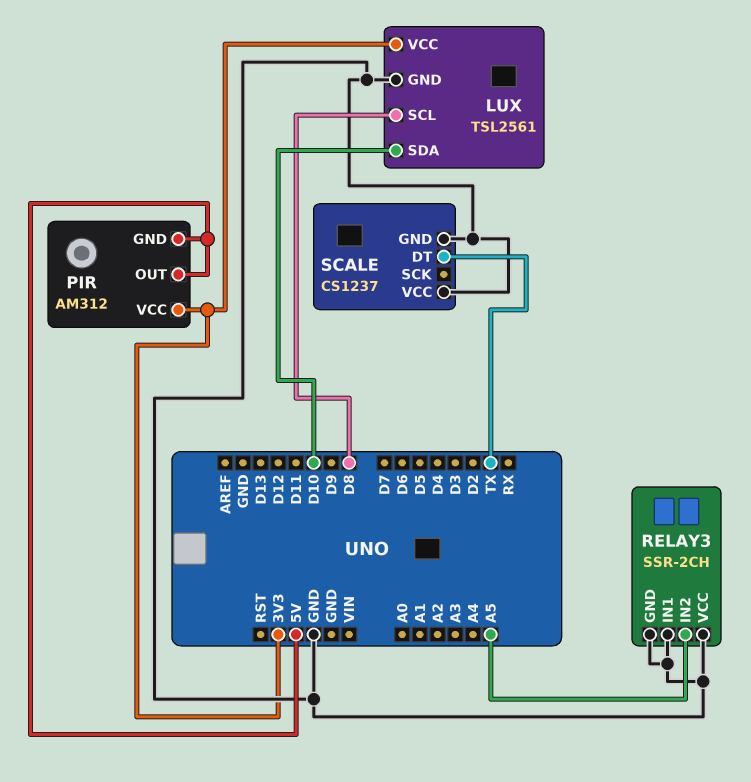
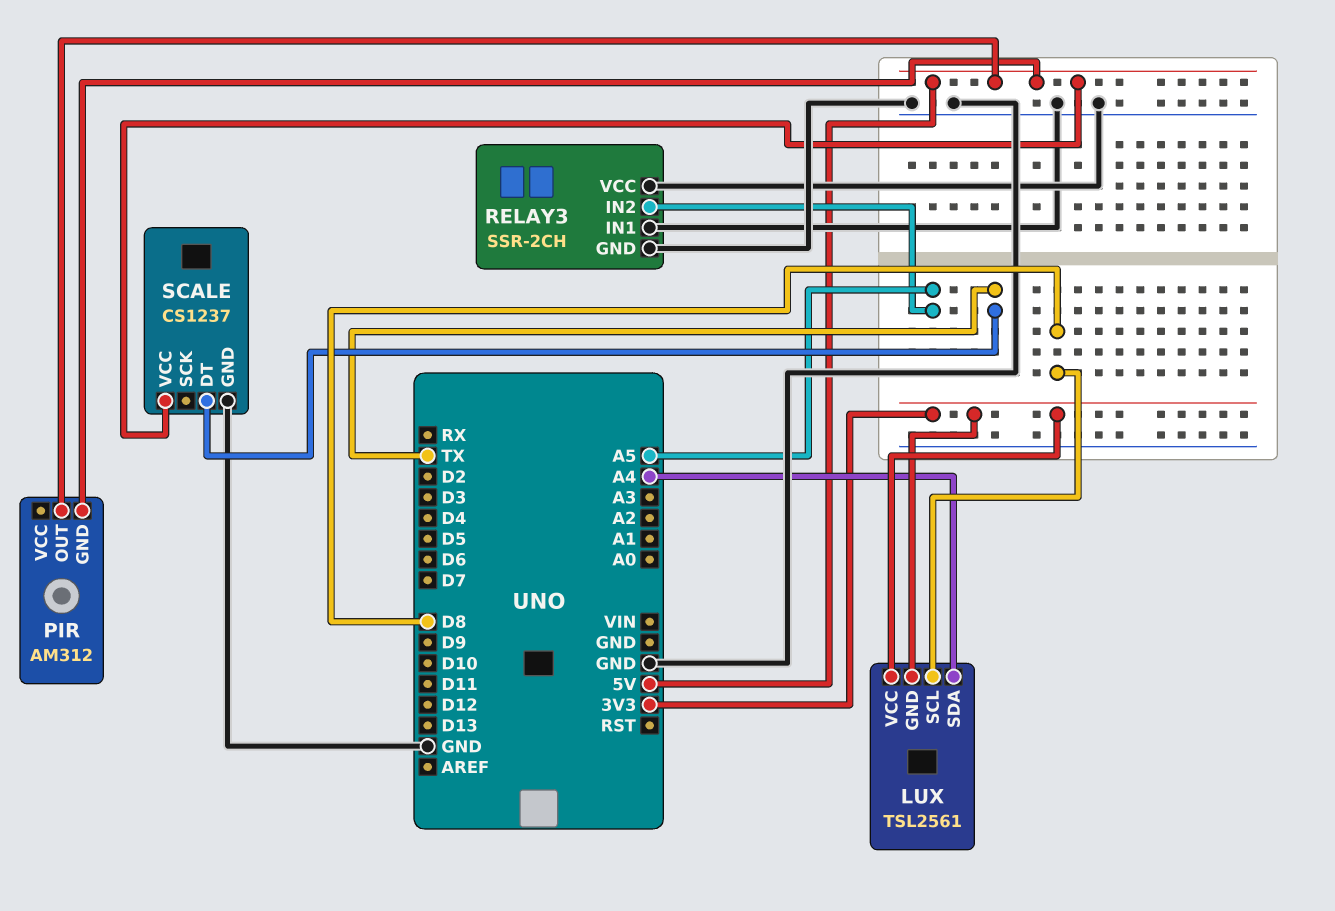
LUX pin GND: GND -> 3V3
LUX pin SDA: D10 -> A4
PIR pin VCC: 3V3 -> none
SCALE pin VCC: GND -> 5V

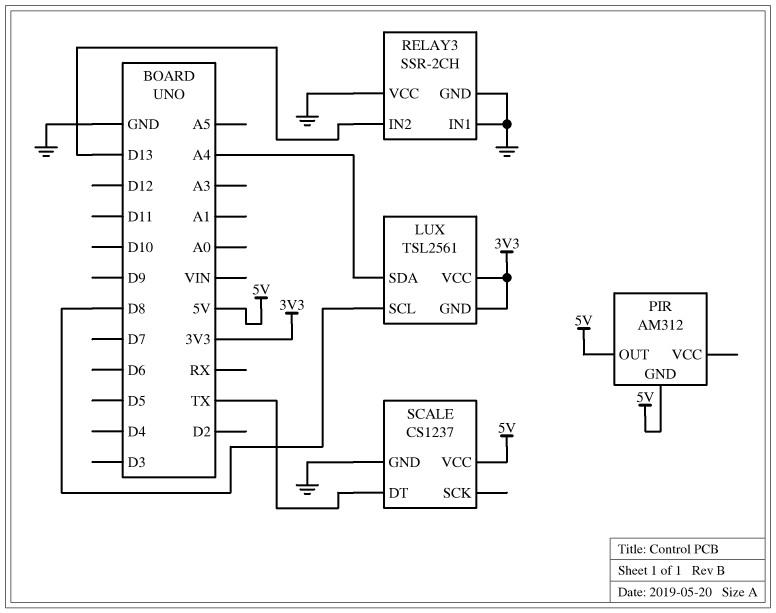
RELAY3 pin IN2: A5 -> D13

